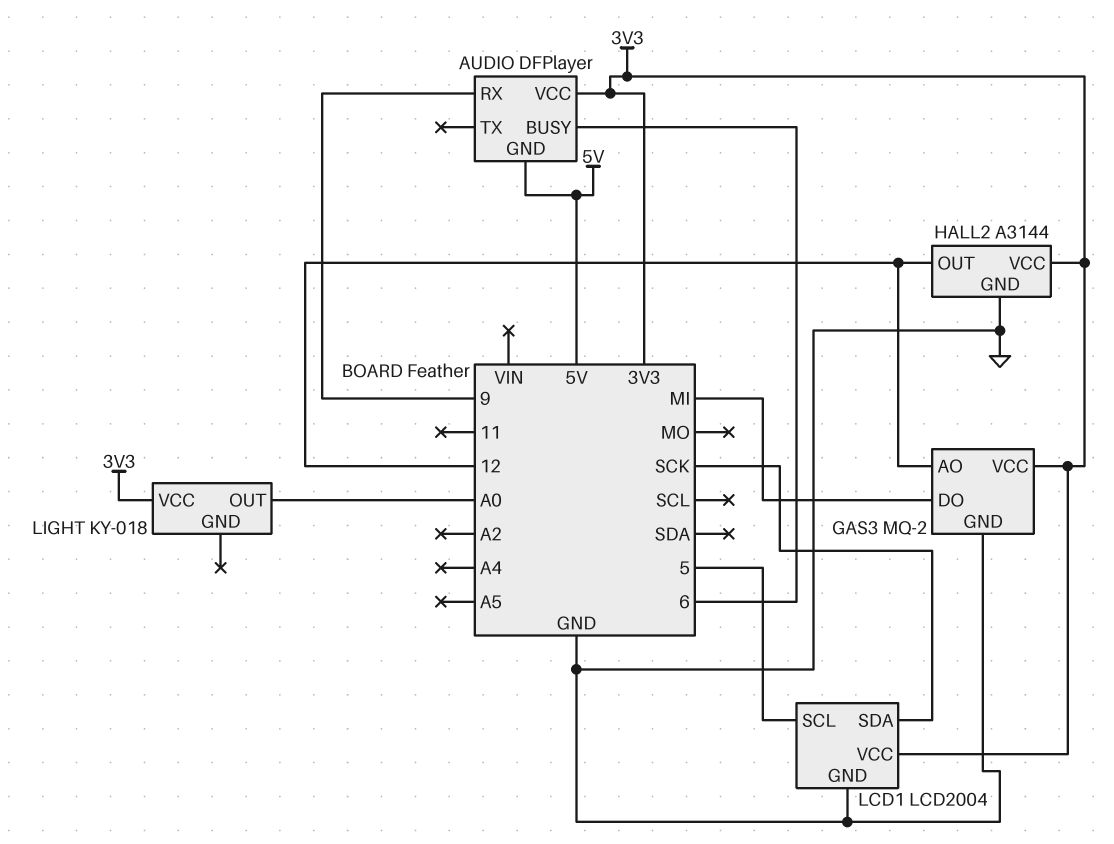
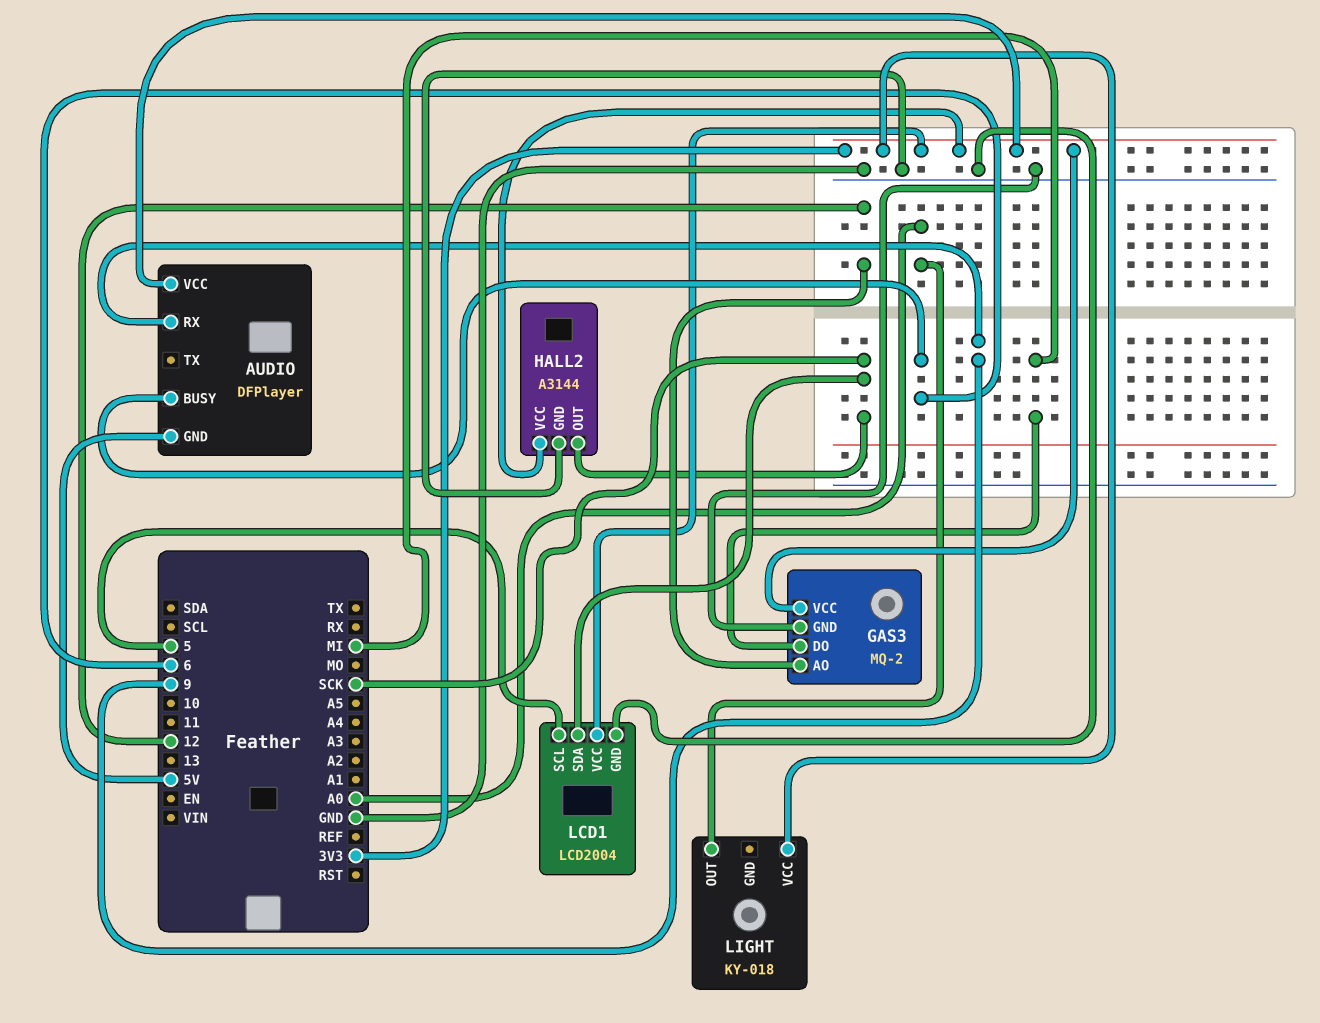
HALL2 pin OUT: 12 -> SCK

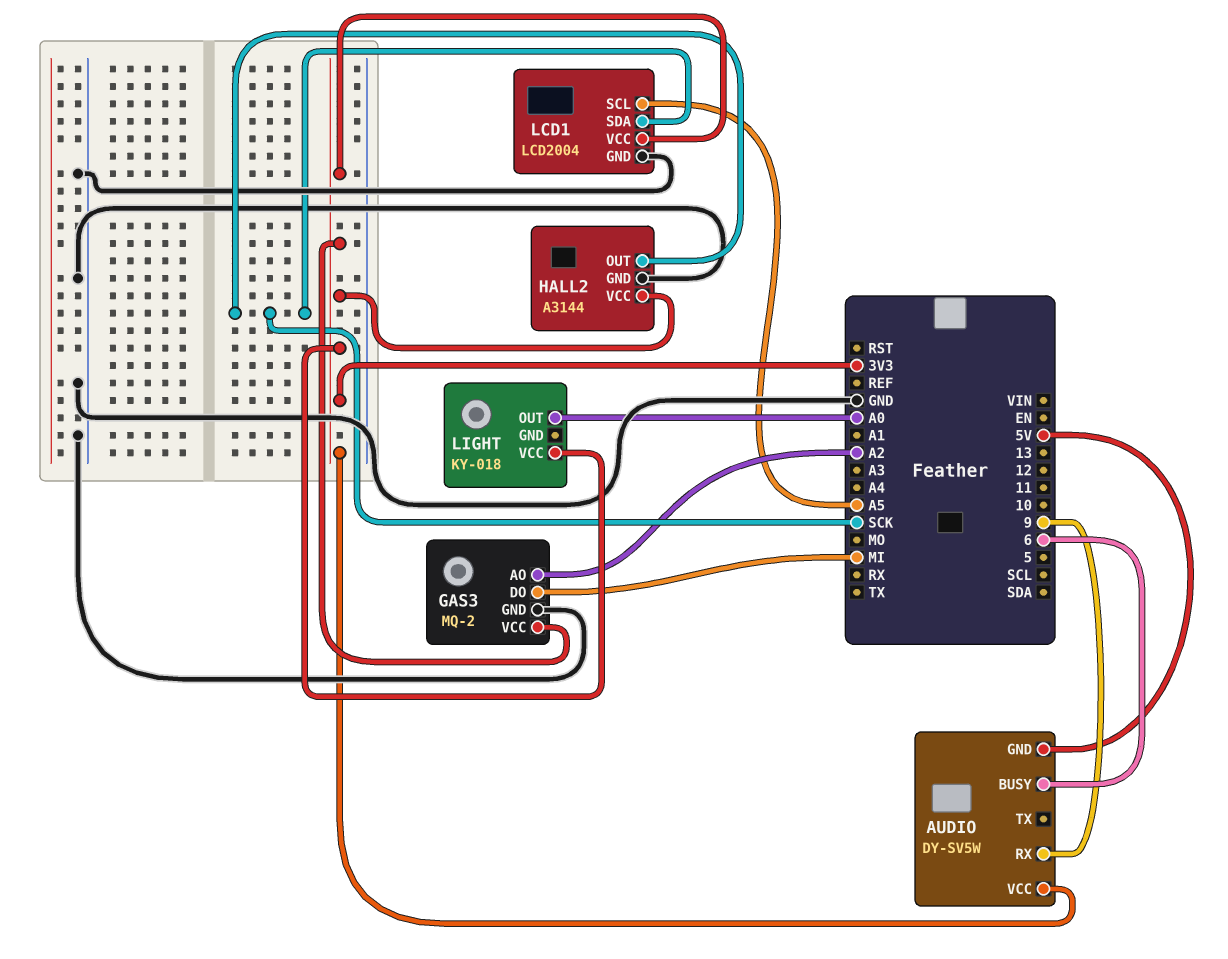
AUDIO: DFPlayer -> DY-SV5W
GAS3 pin AO: 12 -> A2
LCD1 pin SCL: 5 -> A5

